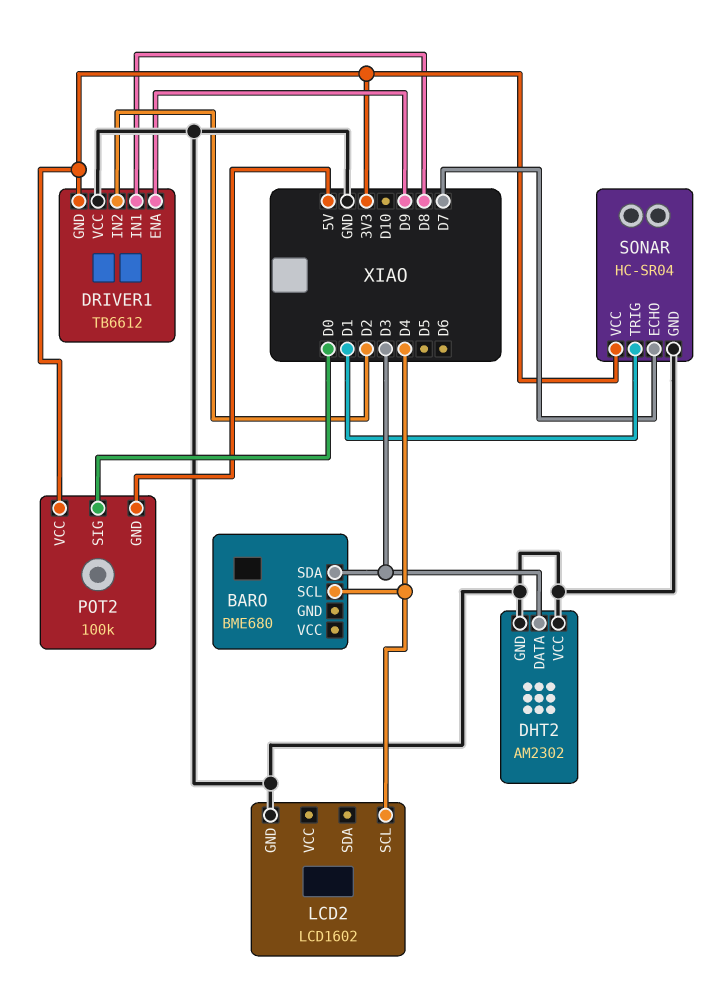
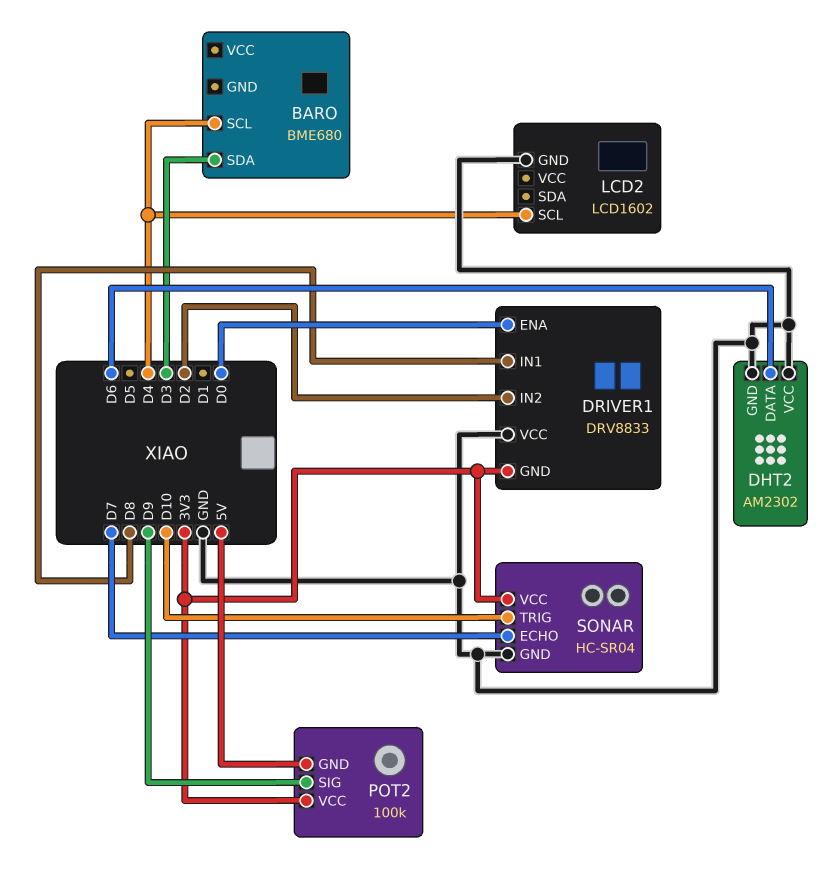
DHT2 pin DATA: D3 -> D6
DRIVER1: TB6612 -> DRV8833
DRIVER1 pin ENA: D9 -> D0
POT2 pin SIG: D0 -> D9
SONAR pin TRIG: D1 -> D10

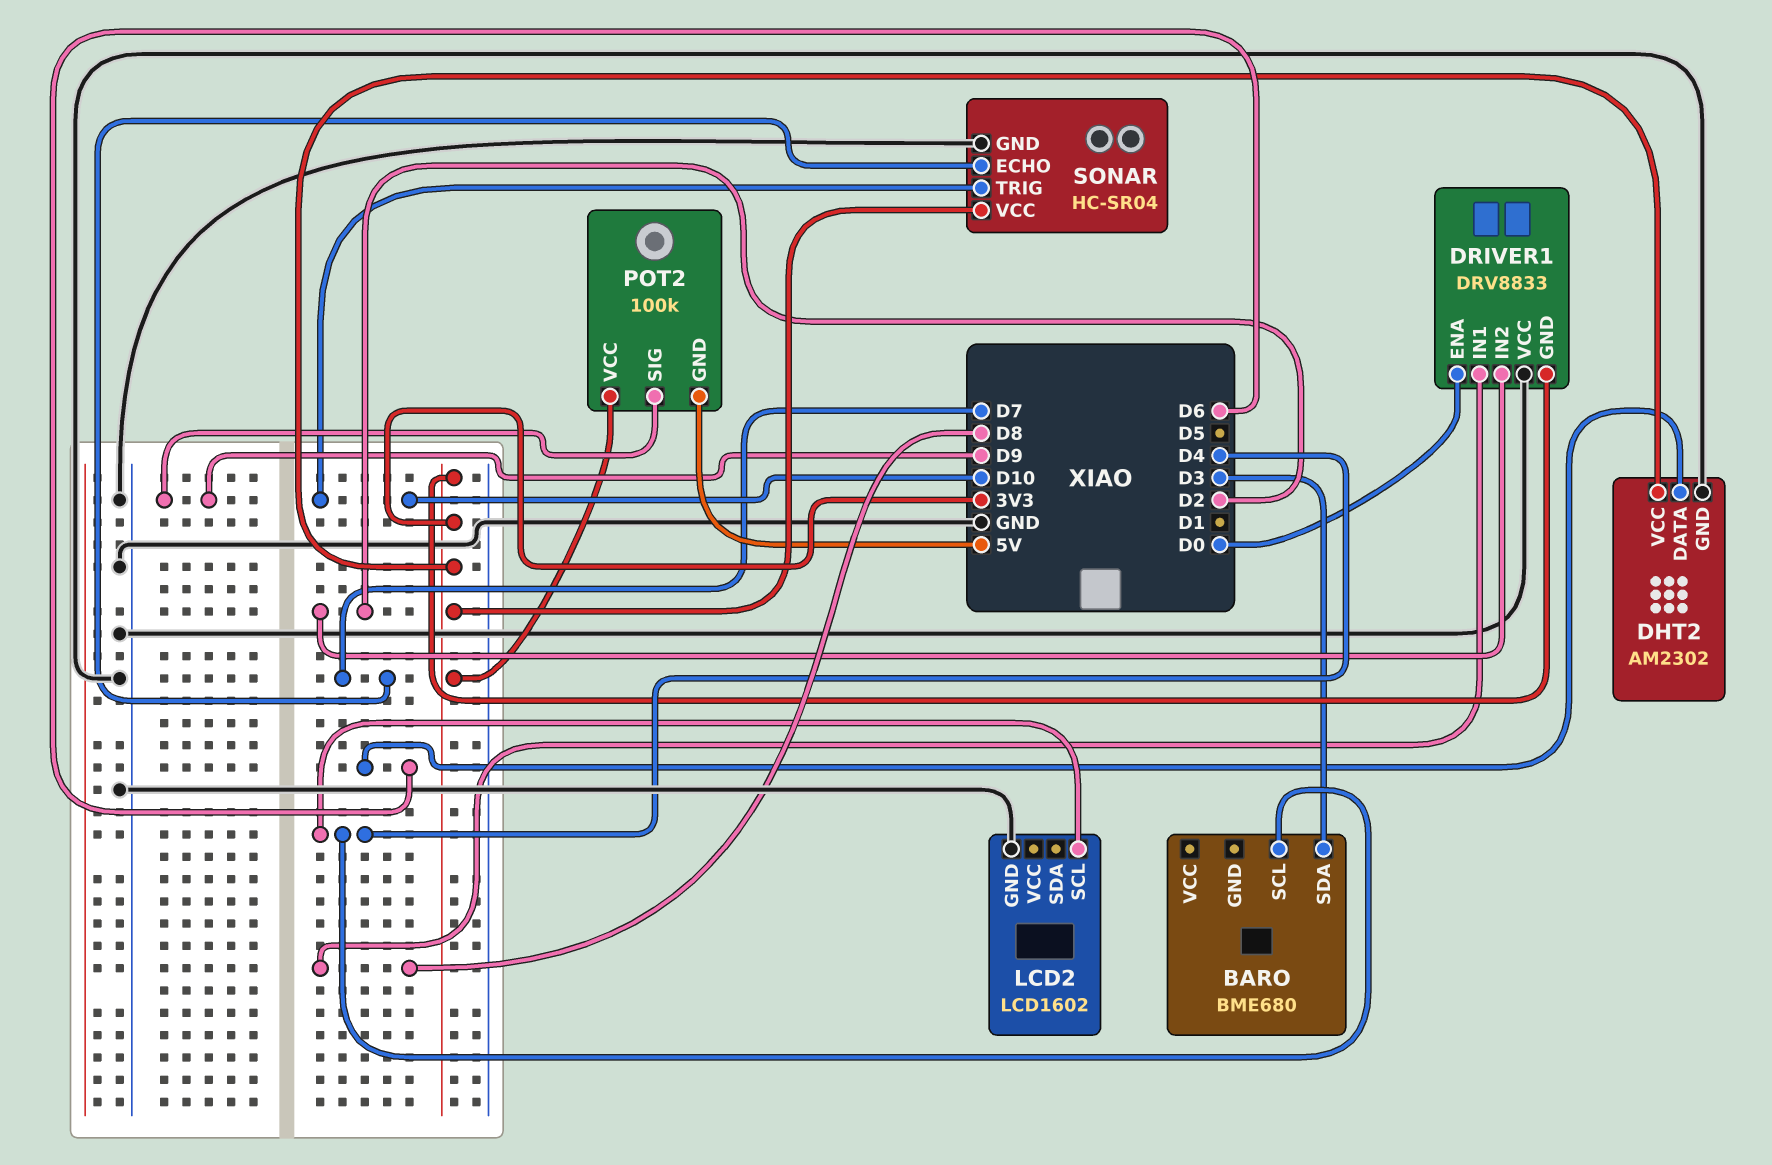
DHT2 pin VCC: GND -> 3V3

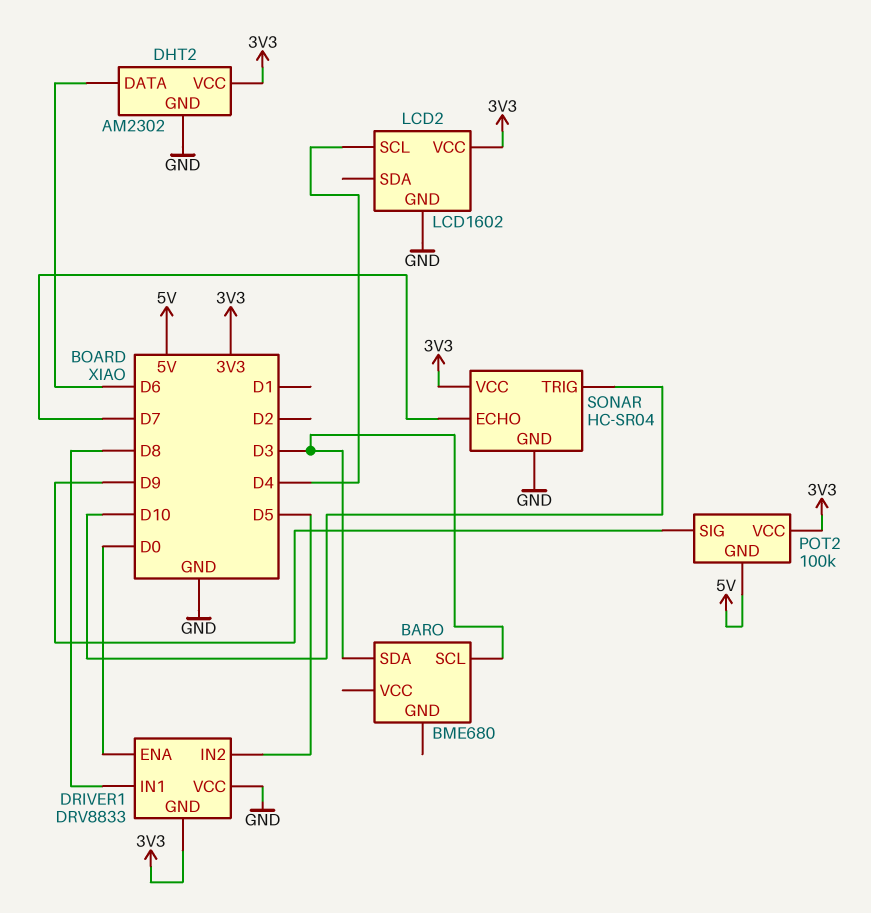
BARO pin SCL: D4 -> D3
DRIVER1 pin IN2: D2 -> D5
LCD2 pin VCC: none -> 3V3

